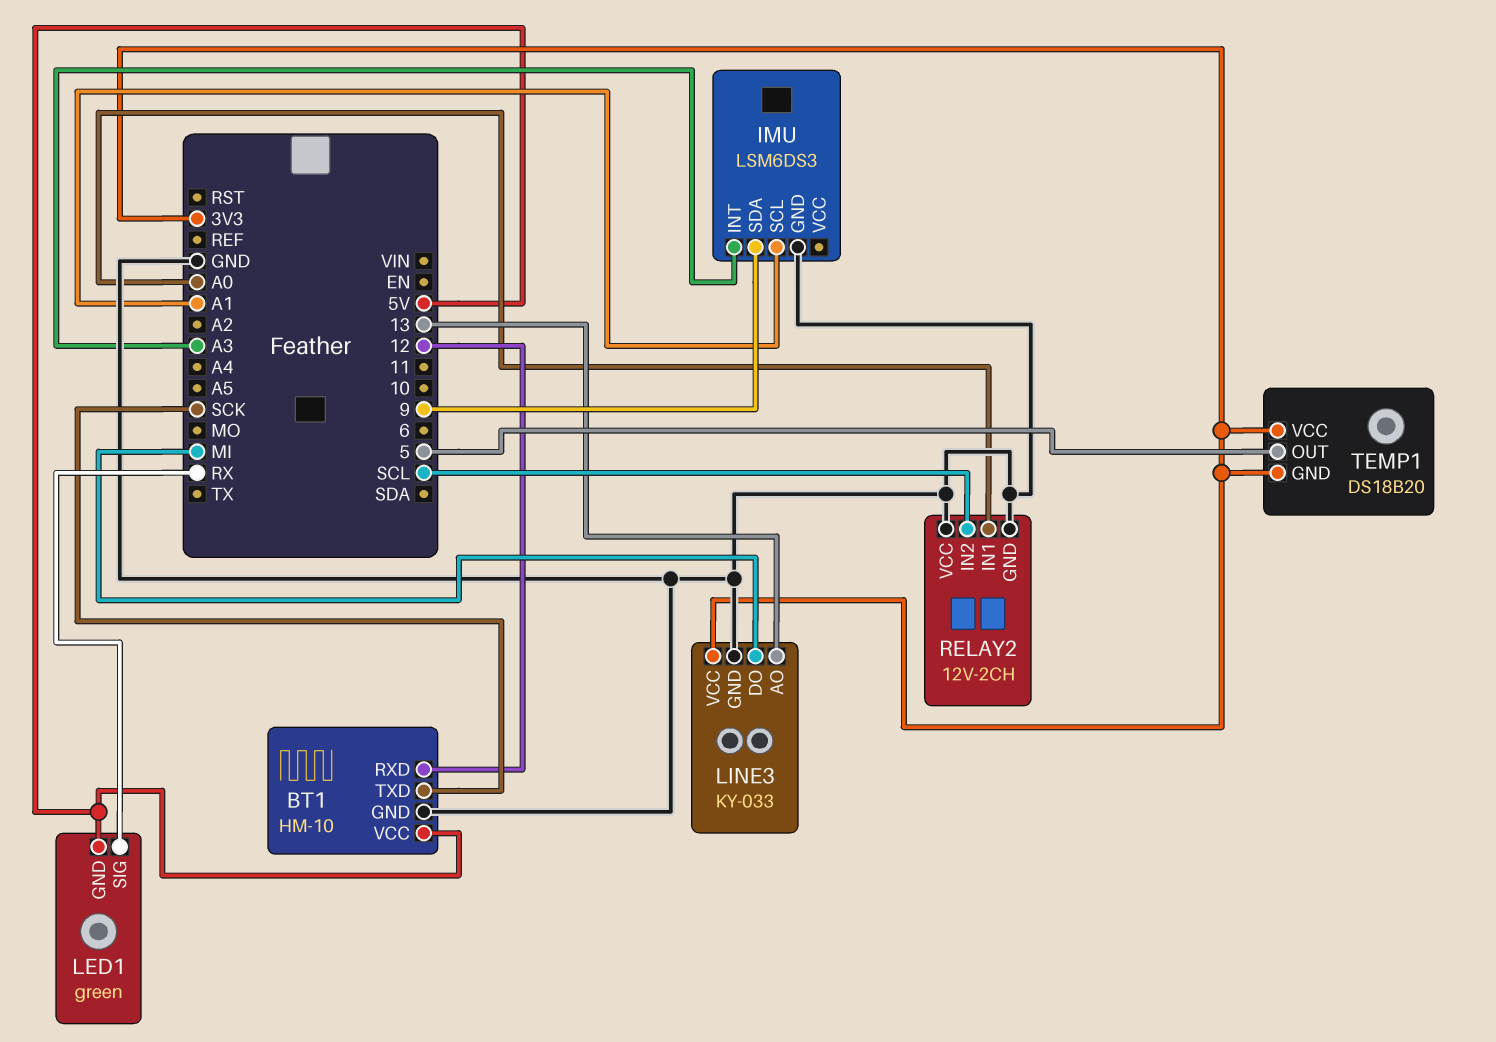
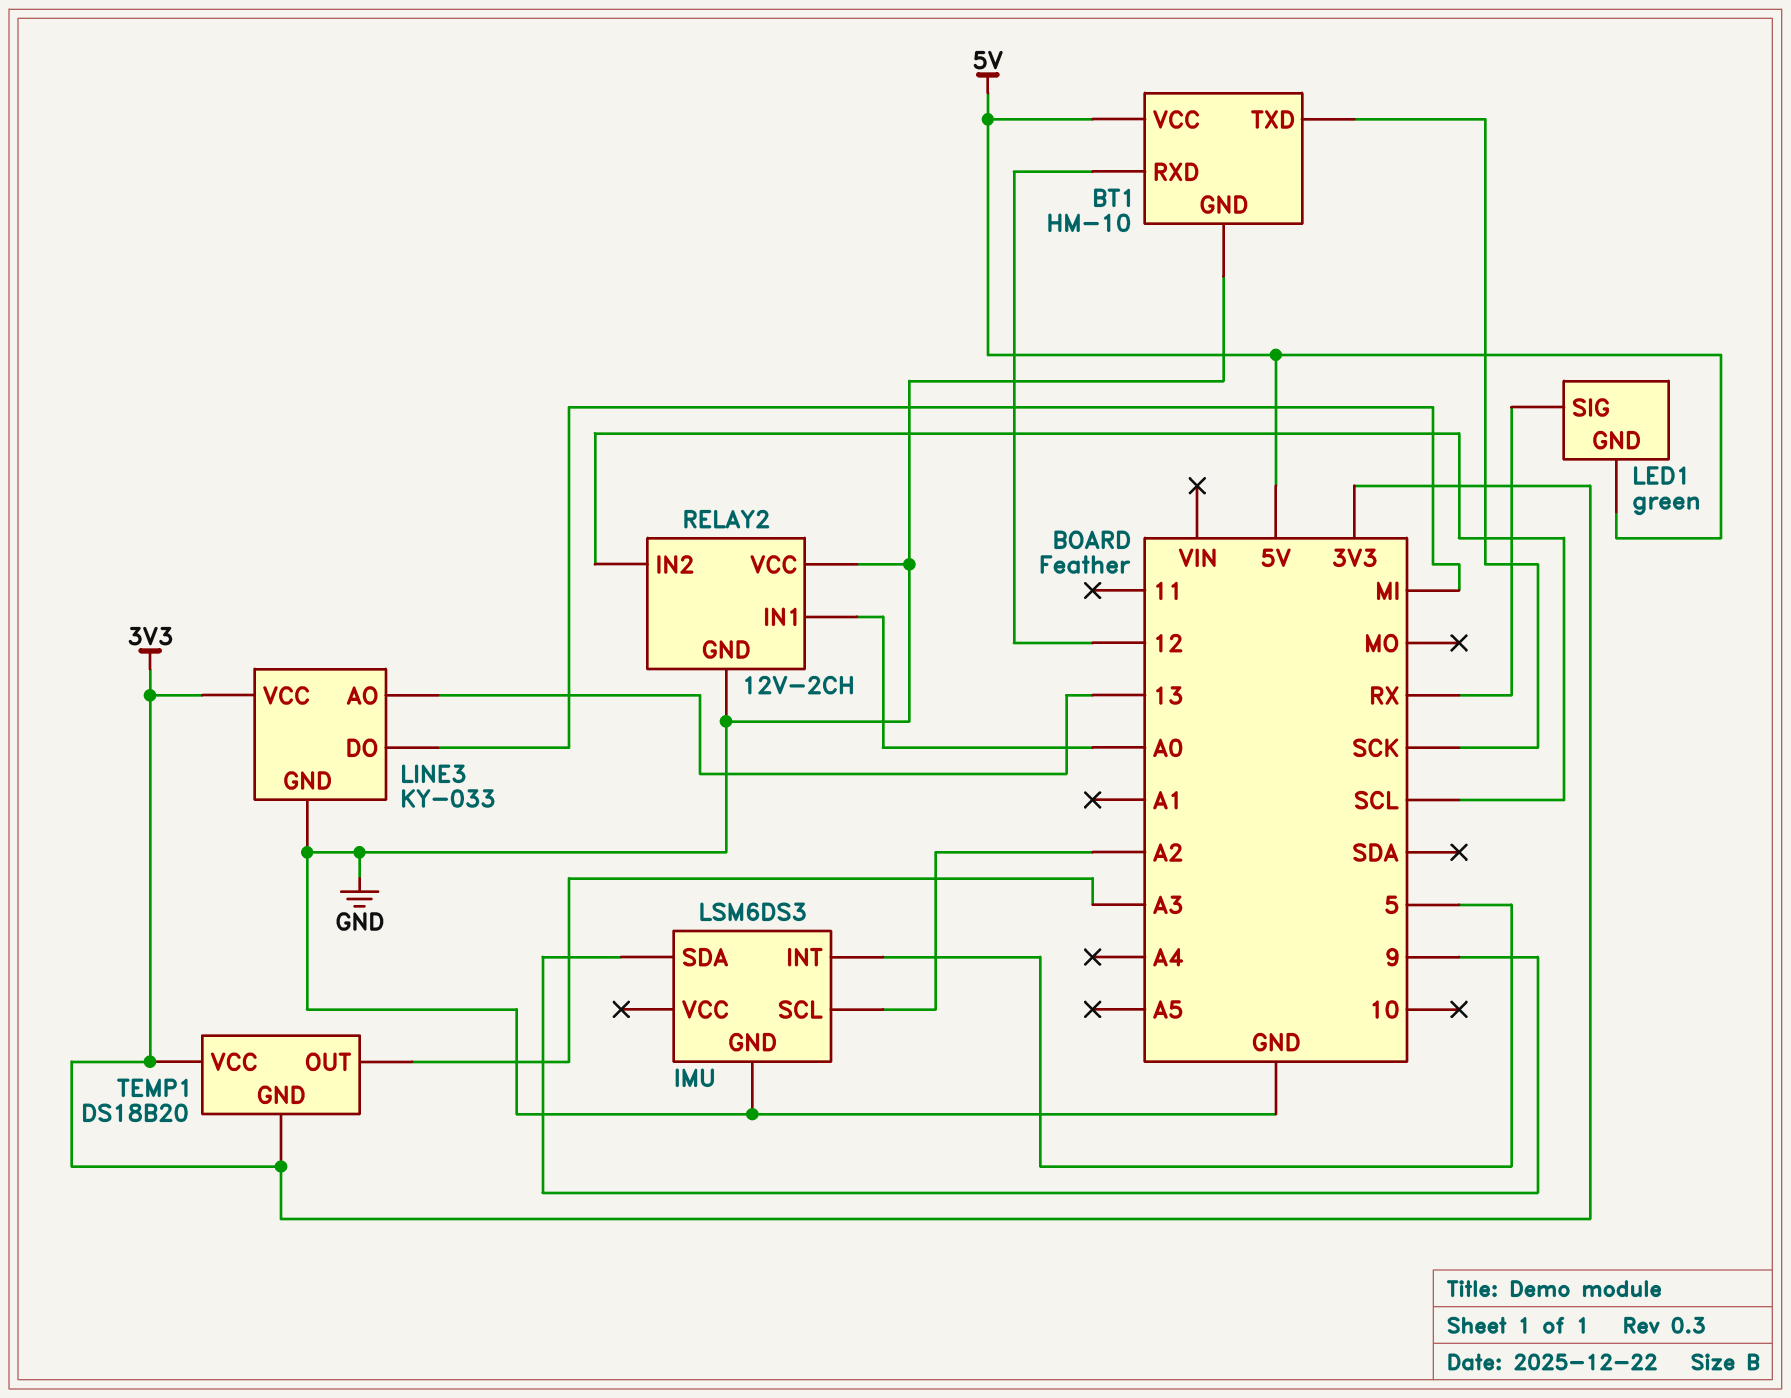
IMU pin INT: A3 -> 5
IMU pin SCL: A1 -> A2
TEMP1 pin OUT: 5 -> A3

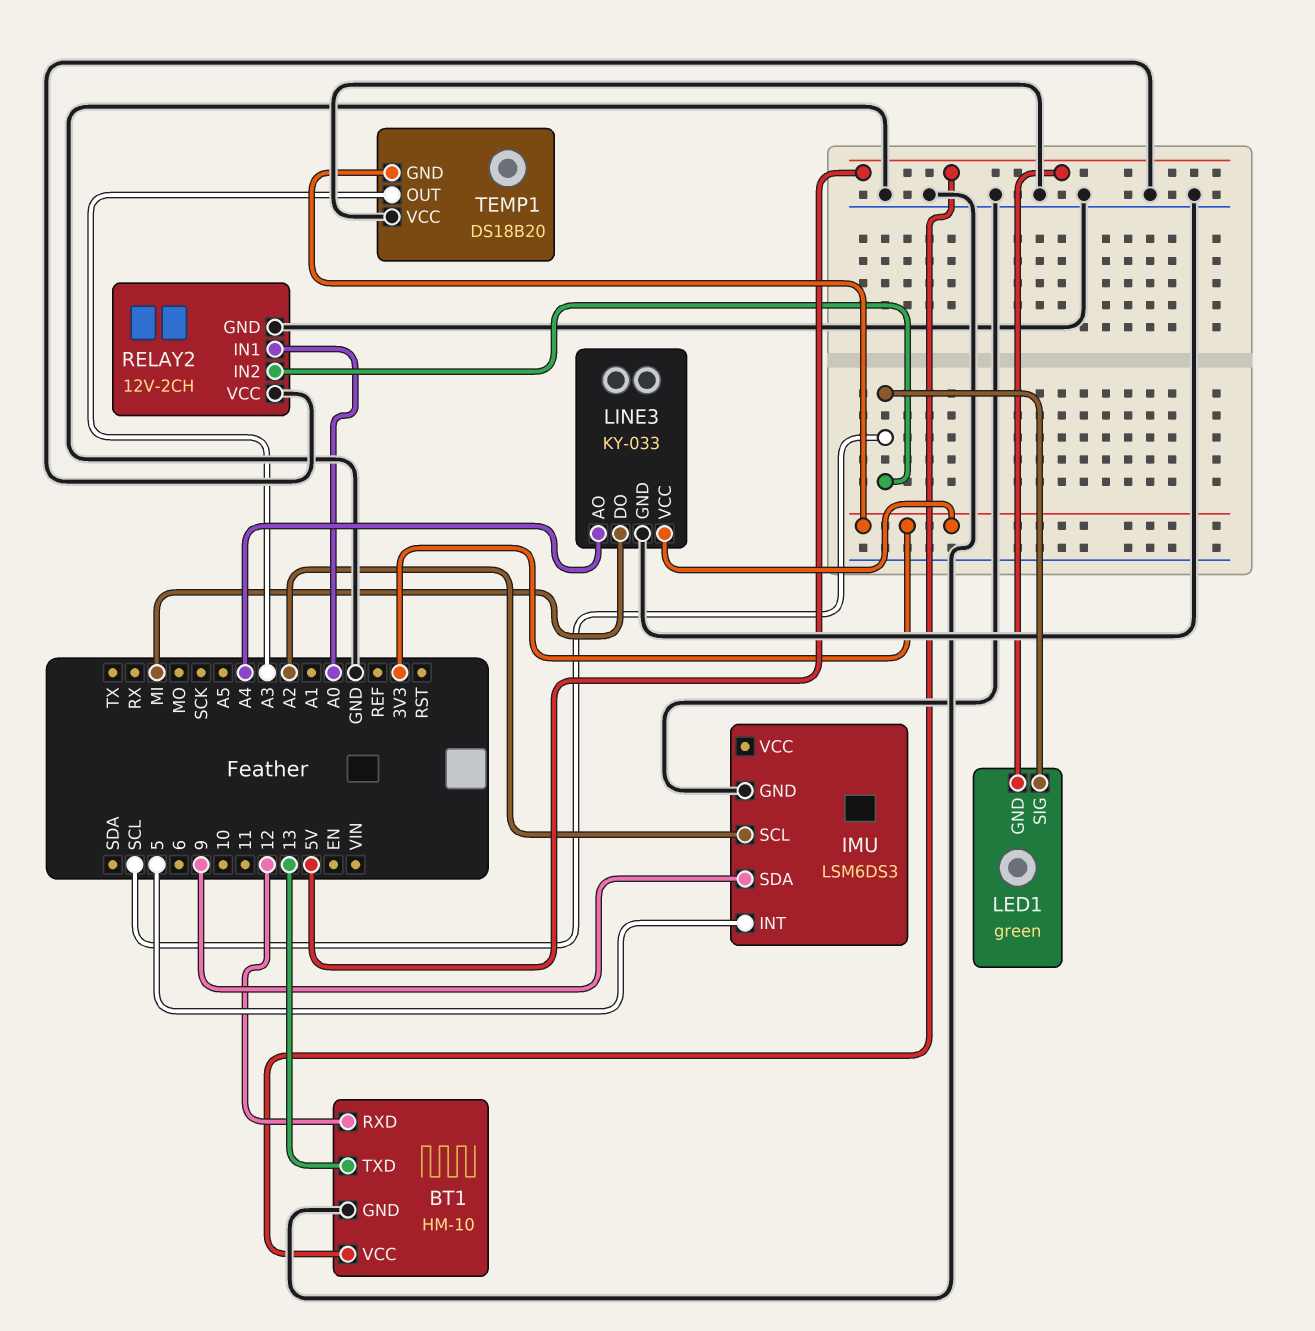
BT1 pin TXD: SCK -> 13
LED1 pin SIG: RX -> SCL
LINE3 pin AO: 13 -> A4
TEMP1 pin VCC: 3V3 -> GND

